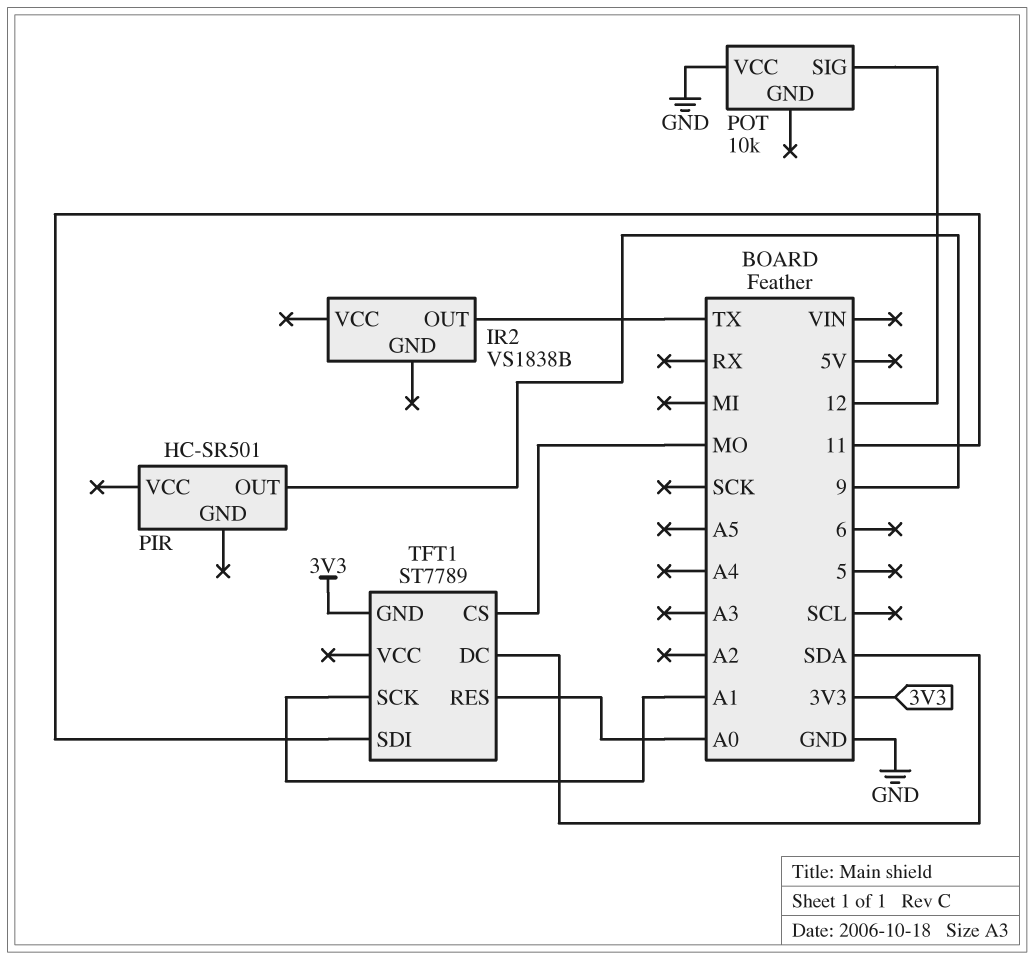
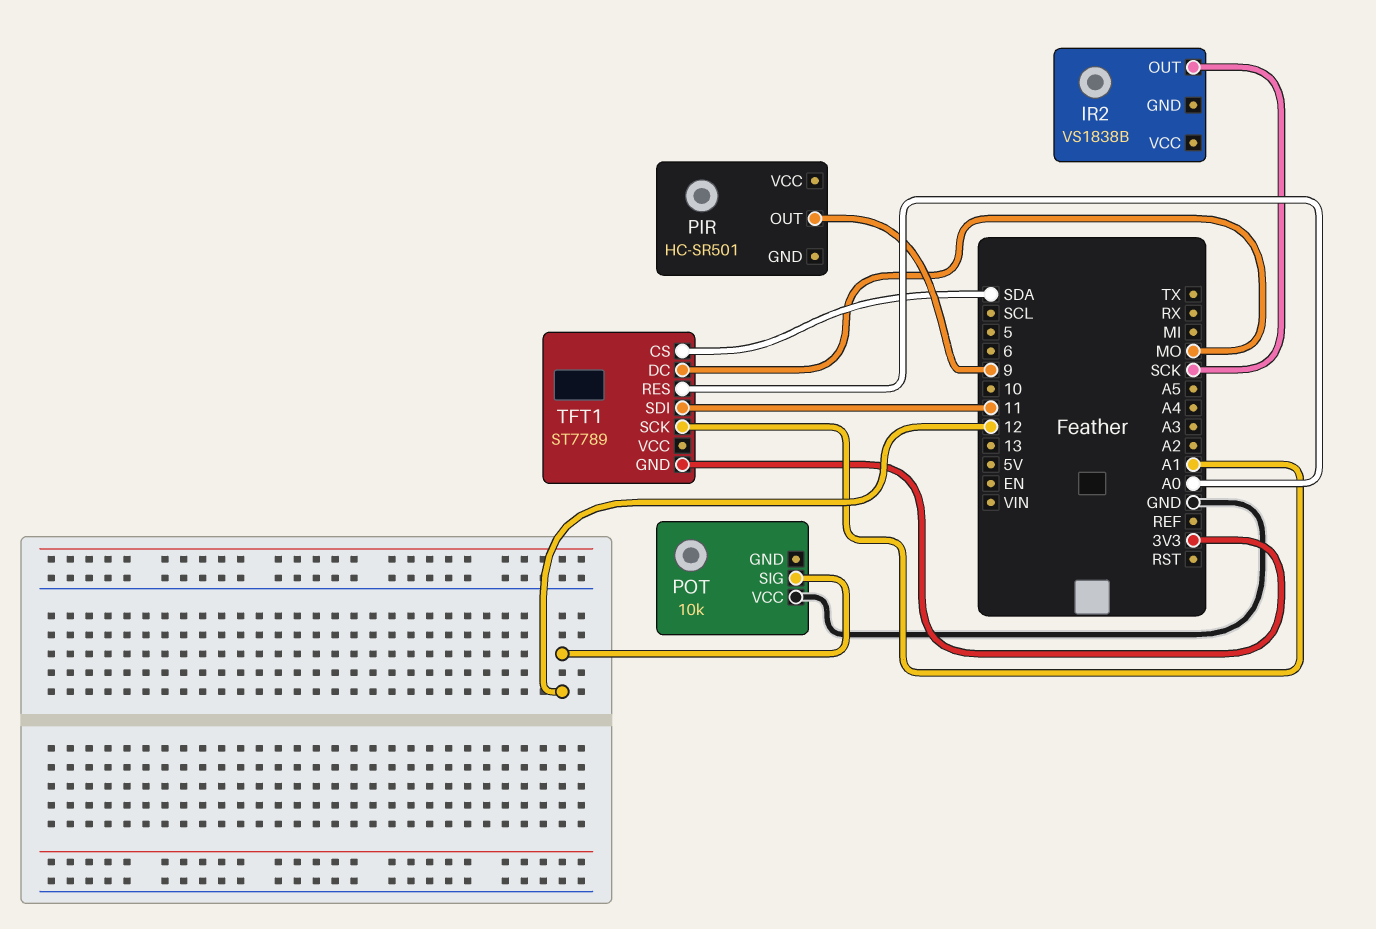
IR2 pin OUT: TX -> SCK
TFT1 pin CS: MO -> SDA
TFT1 pin DC: SDA -> MO

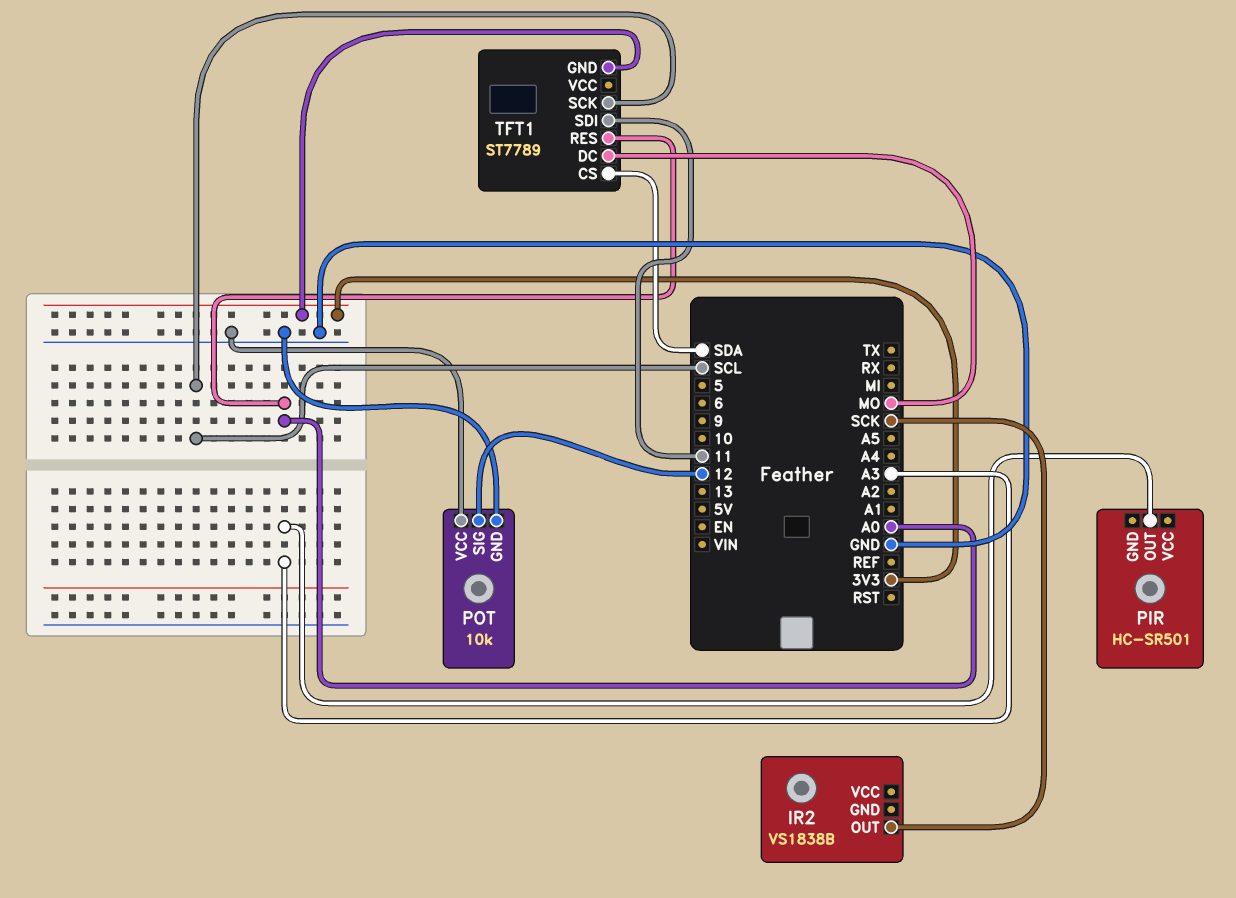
PIR pin OUT: 9 -> A3
POT pin GND: none -> GND
TFT1 pin SCK: A1 -> SCL

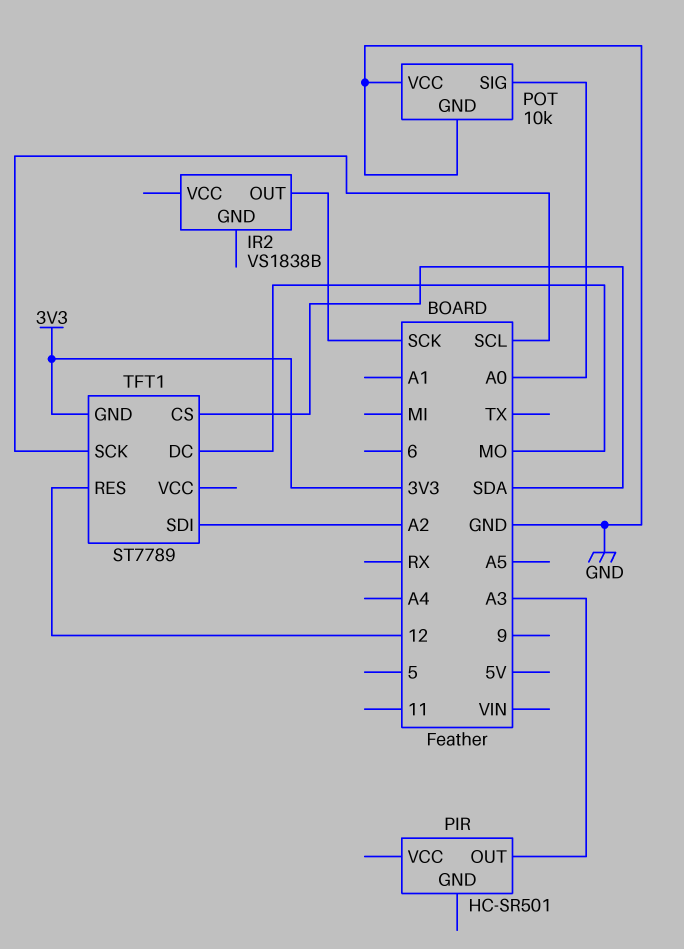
POT pin SIG: 12 -> A0
TFT1 pin RES: A0 -> 12
TFT1 pin SDI: 11 -> A2

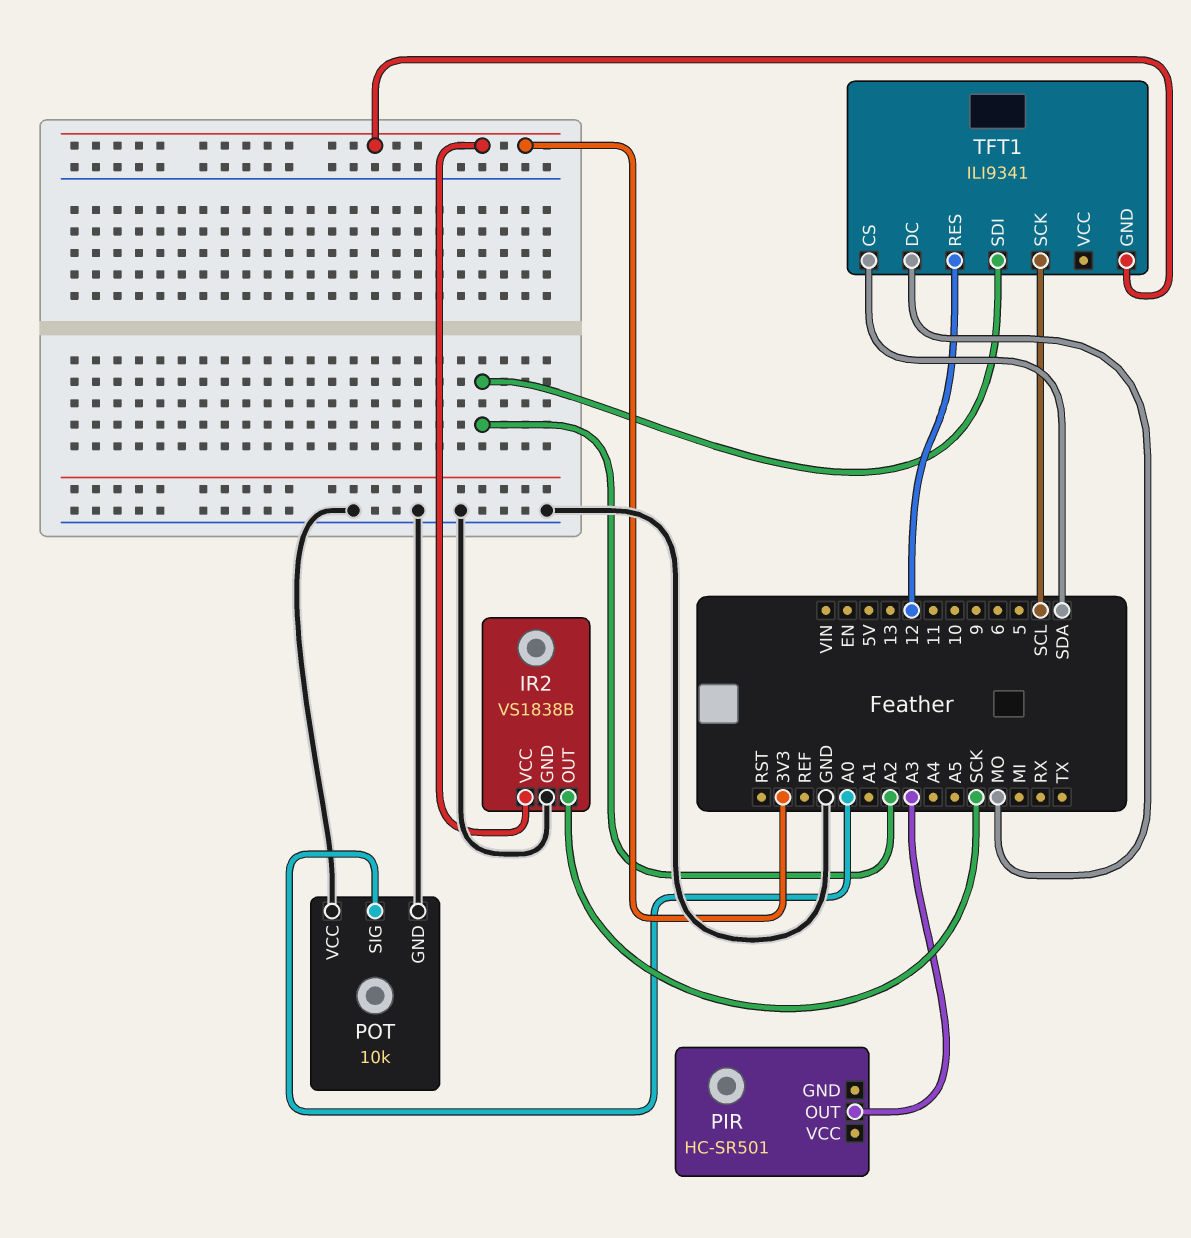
IR2 pin GND: none -> GND
IR2 pin VCC: none -> 3V3
TFT1: ST7789 -> ILI9341

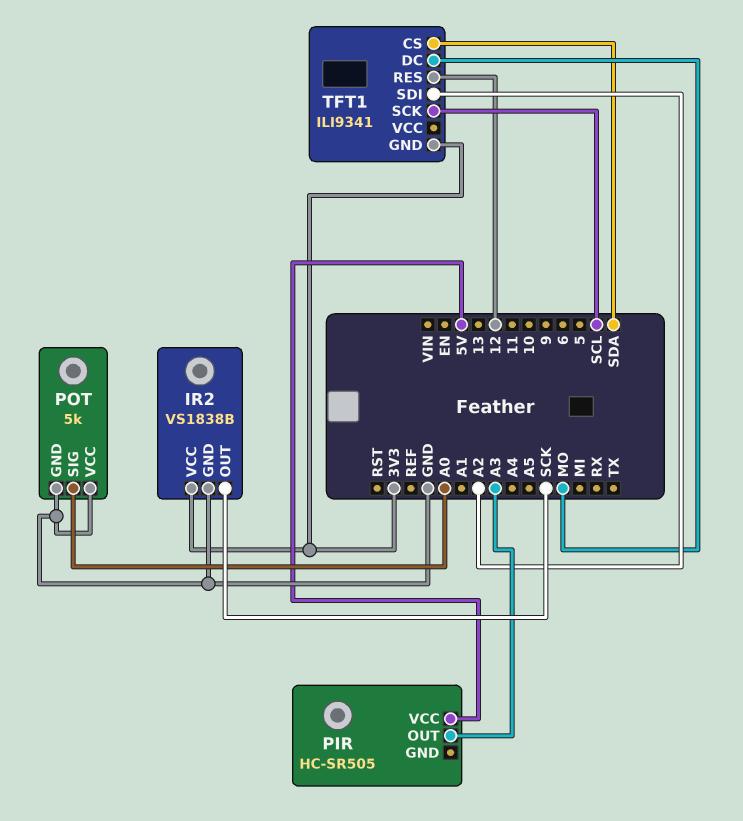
PIR: HC-SR501 -> HC-SR505
PIR pin VCC: none -> 5V
POT: 10k -> 5k

